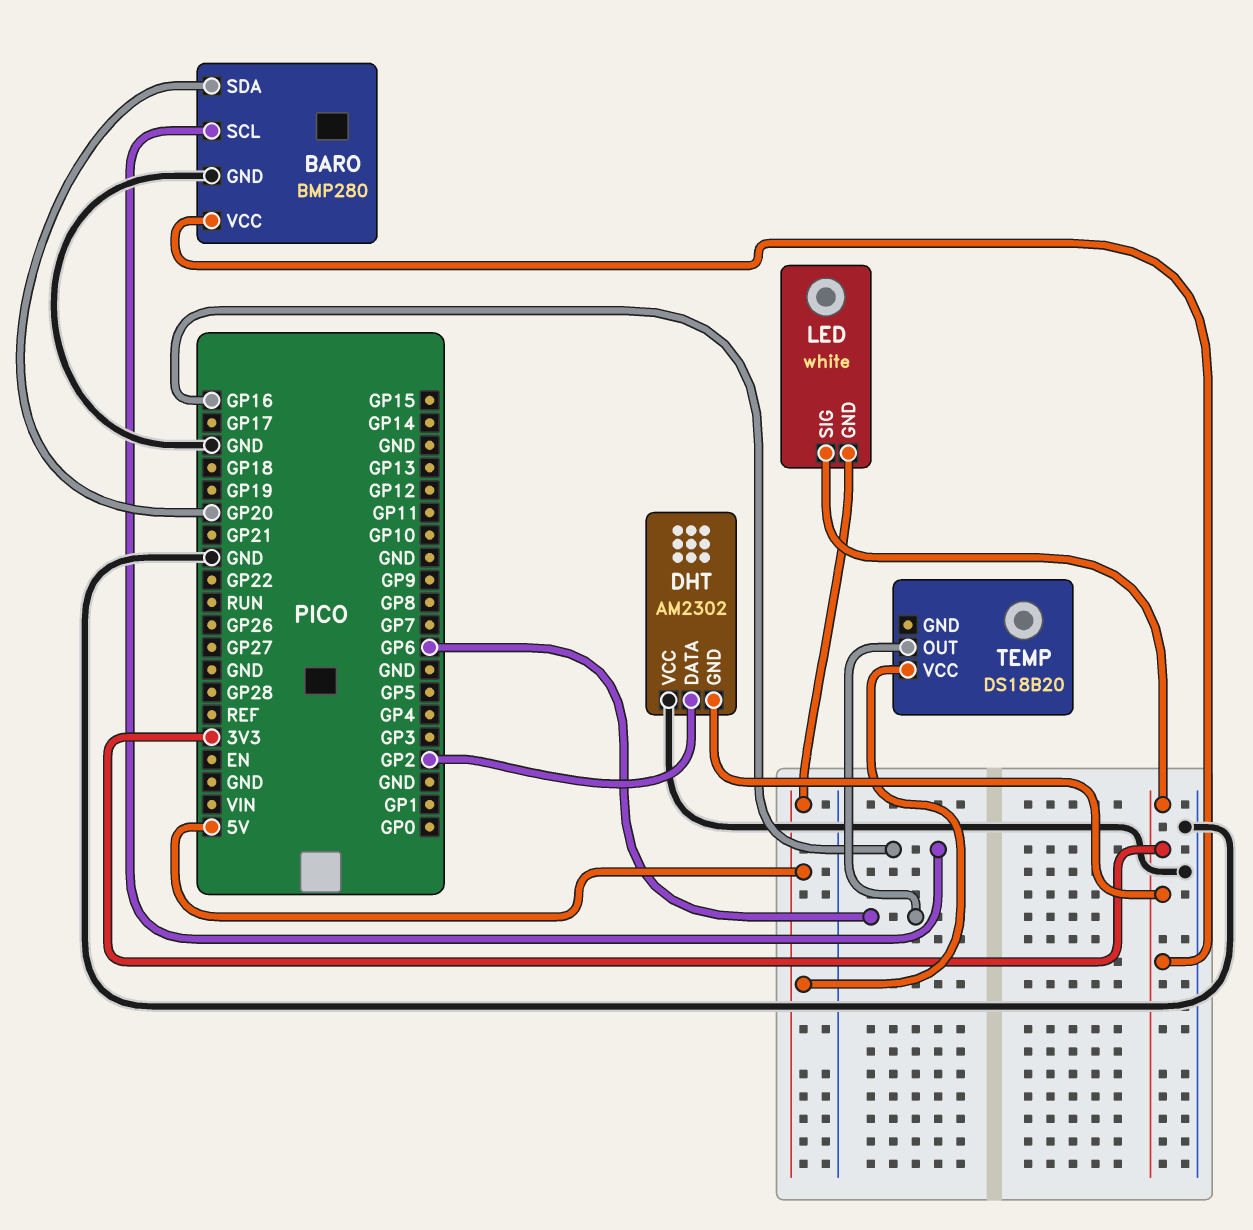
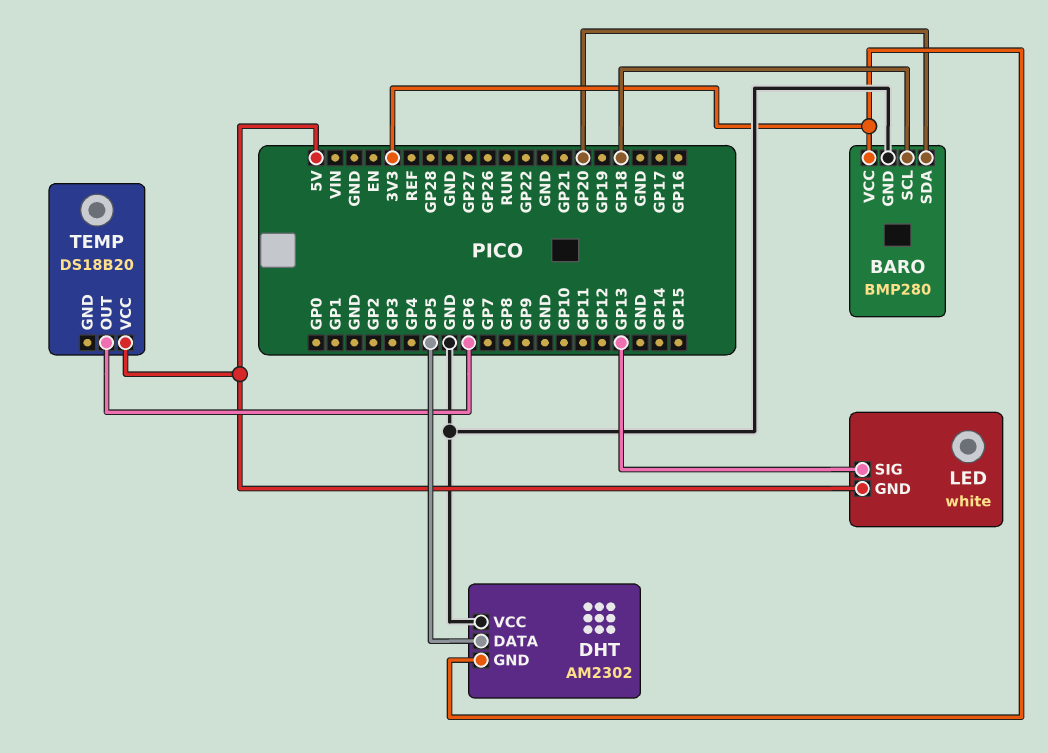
BARO pin SCL: GP16 -> GP18
DHT pin DATA: GP2 -> GP5
LED pin SIG: 3V3 -> GP13

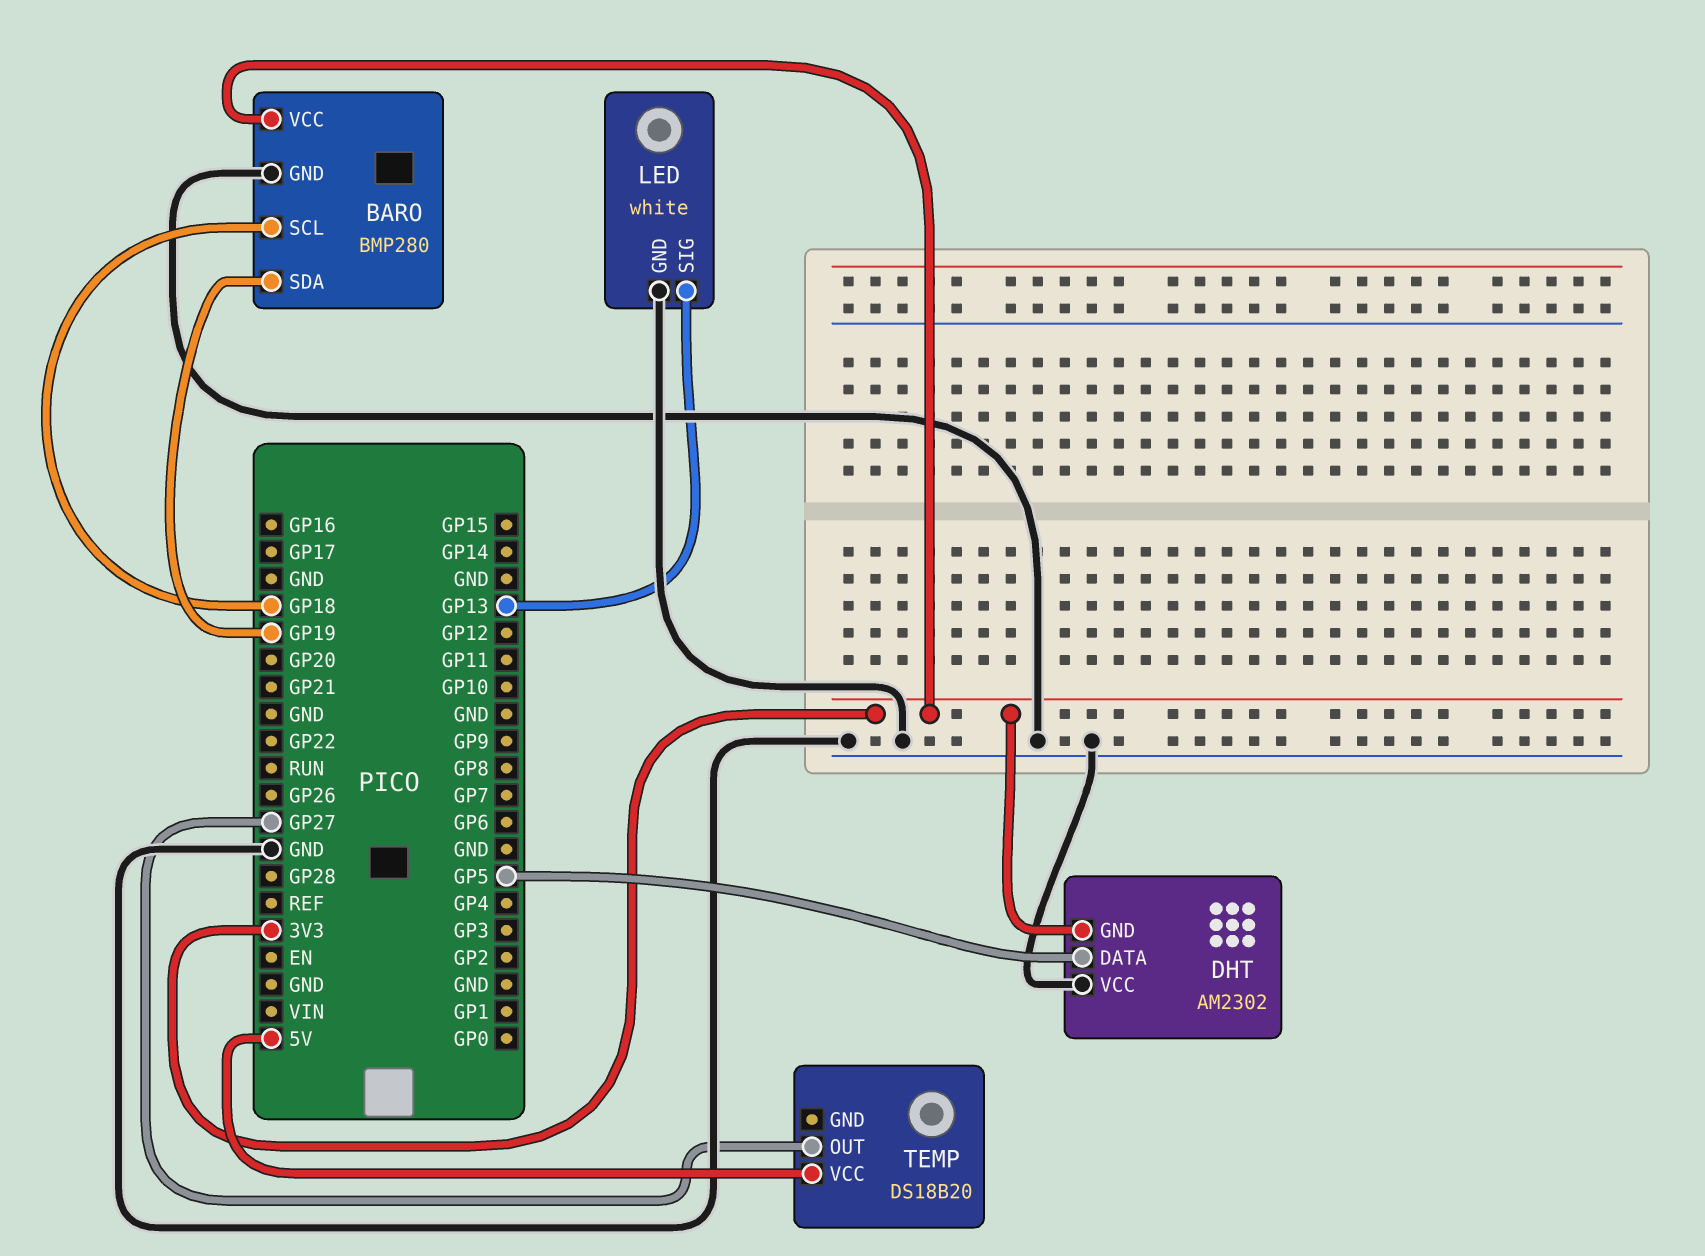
BARO pin SDA: GP20 -> GP19
LED pin GND: 5V -> GND
TEMP pin OUT: GP6 -> GP27

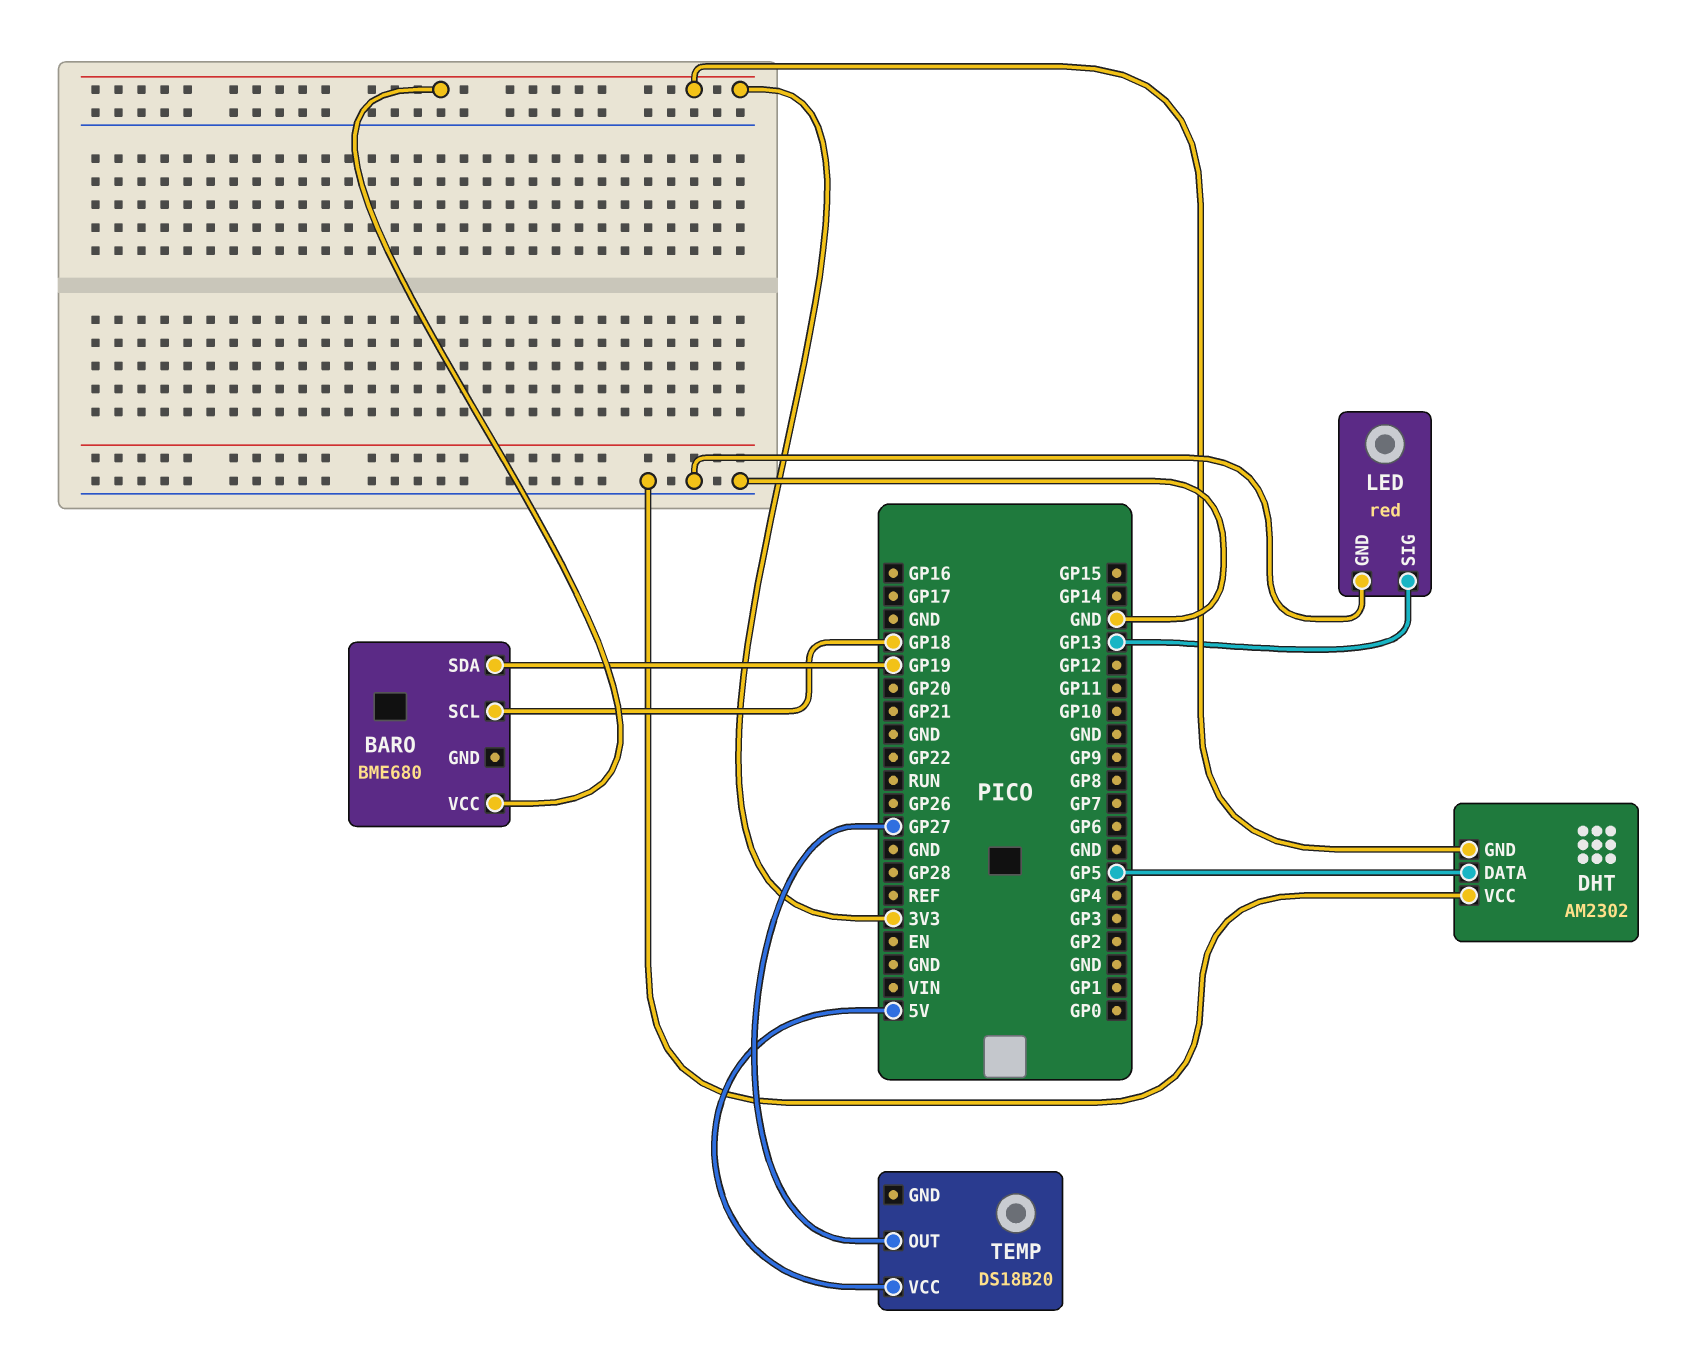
BARO: BMP280 -> BME680
BARO pin GND: GND -> none
LED: white -> red

